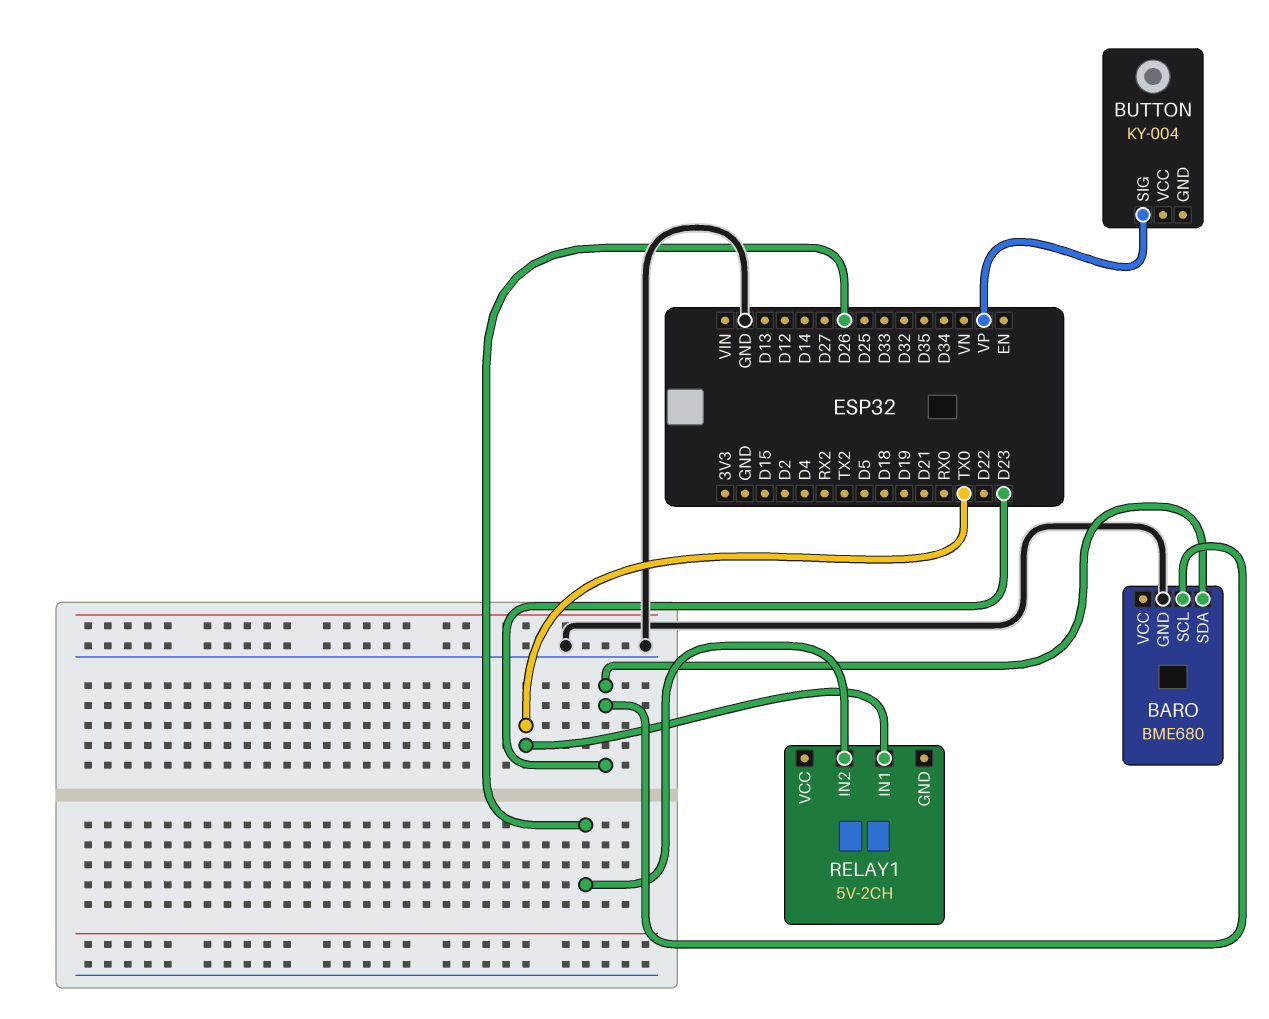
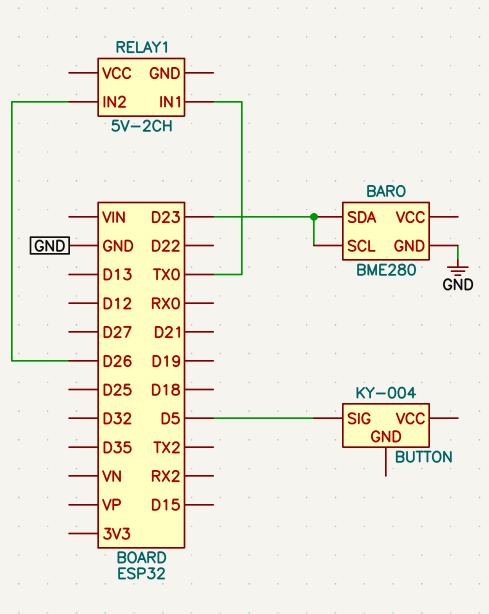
BARO: BME680 -> BME280
BUTTON pin SIG: VP -> D5

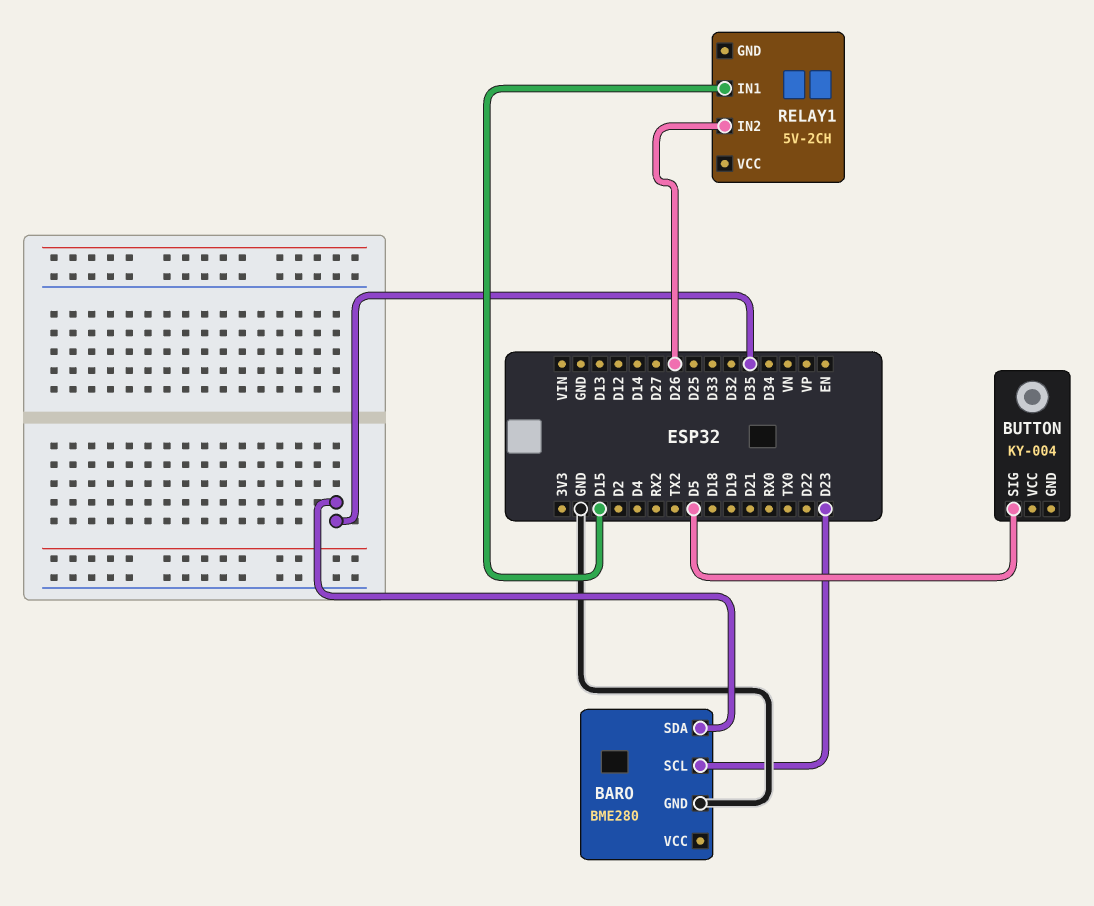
BARO pin SDA: D23 -> D35
RELAY1 pin IN1: TX0 -> D15

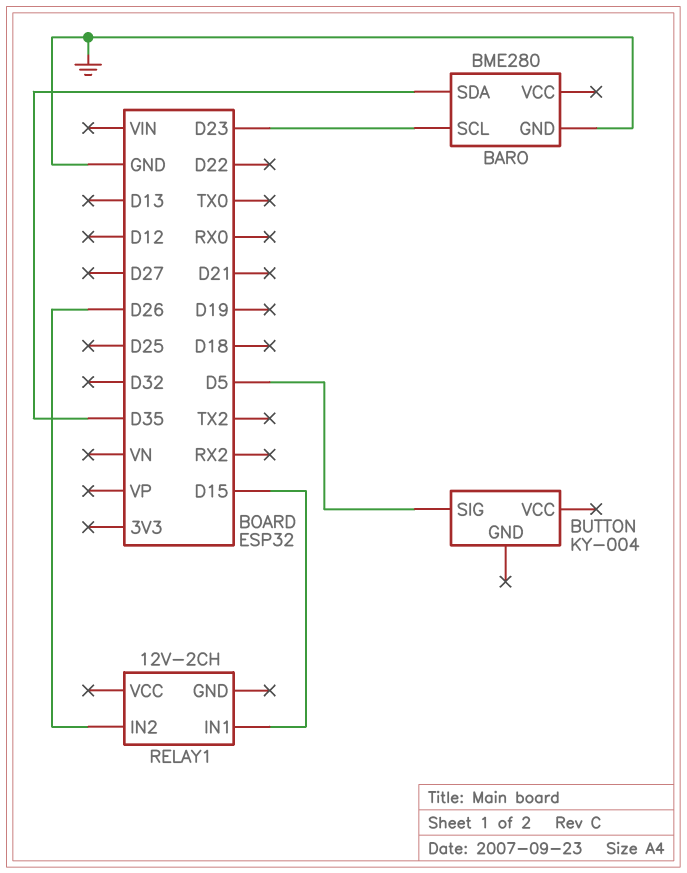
RELAY1: 5V-2CH -> 12V-2CH

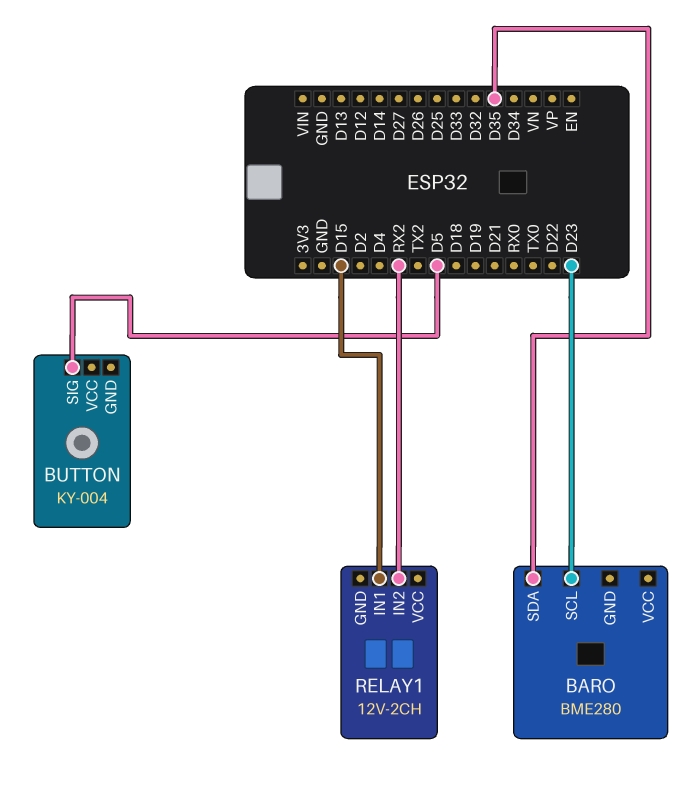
BARO pin GND: GND -> none
RELAY1 pin IN2: D26 -> RX2

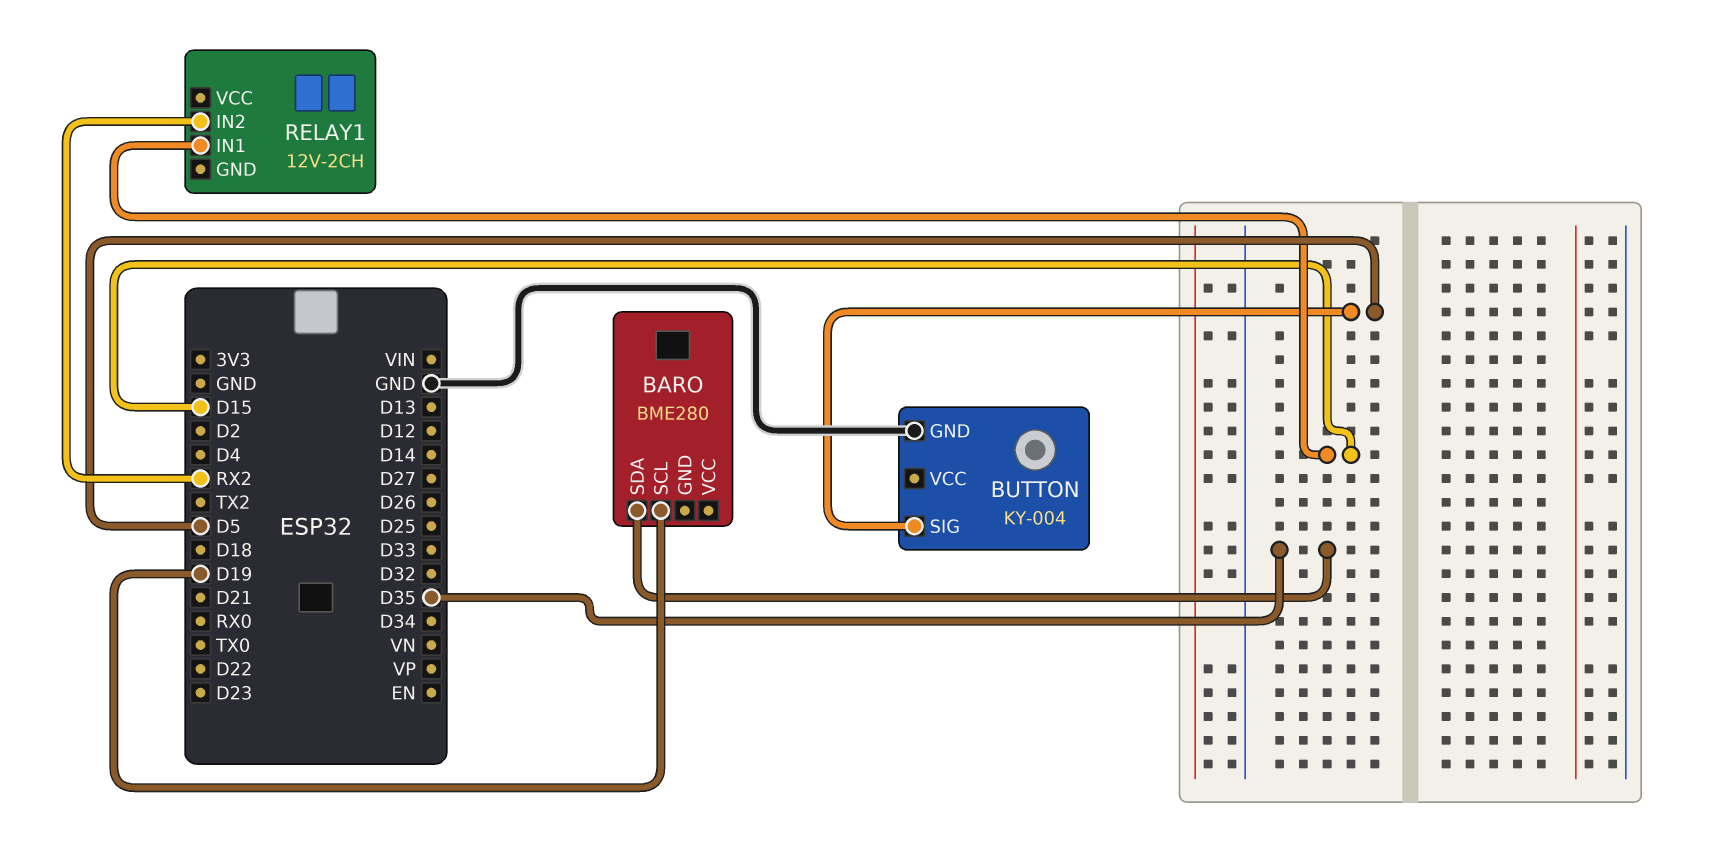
BARO pin SCL: D23 -> D19
BUTTON pin GND: none -> GND

